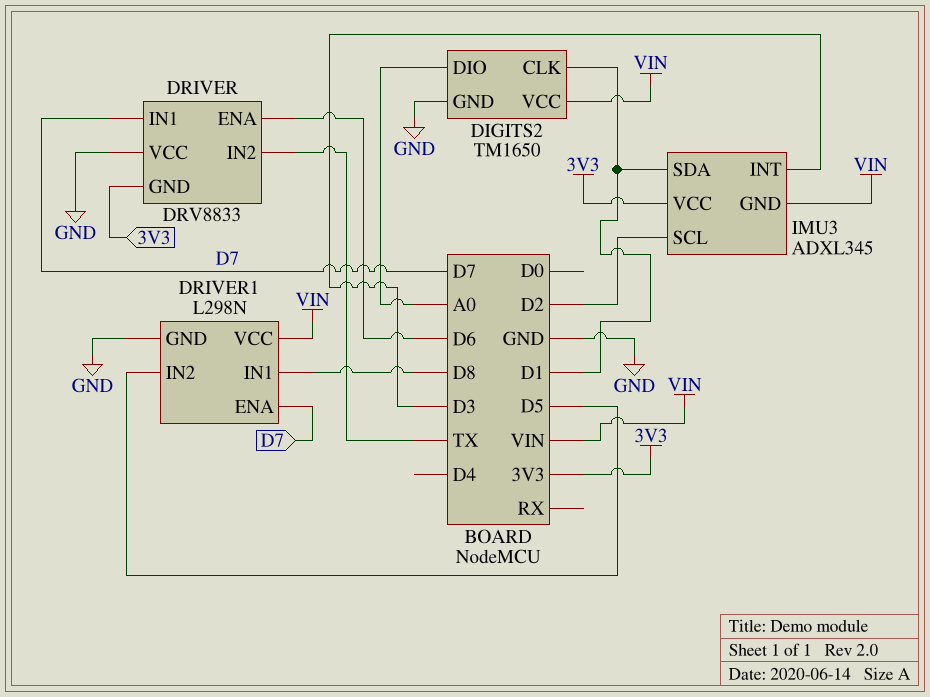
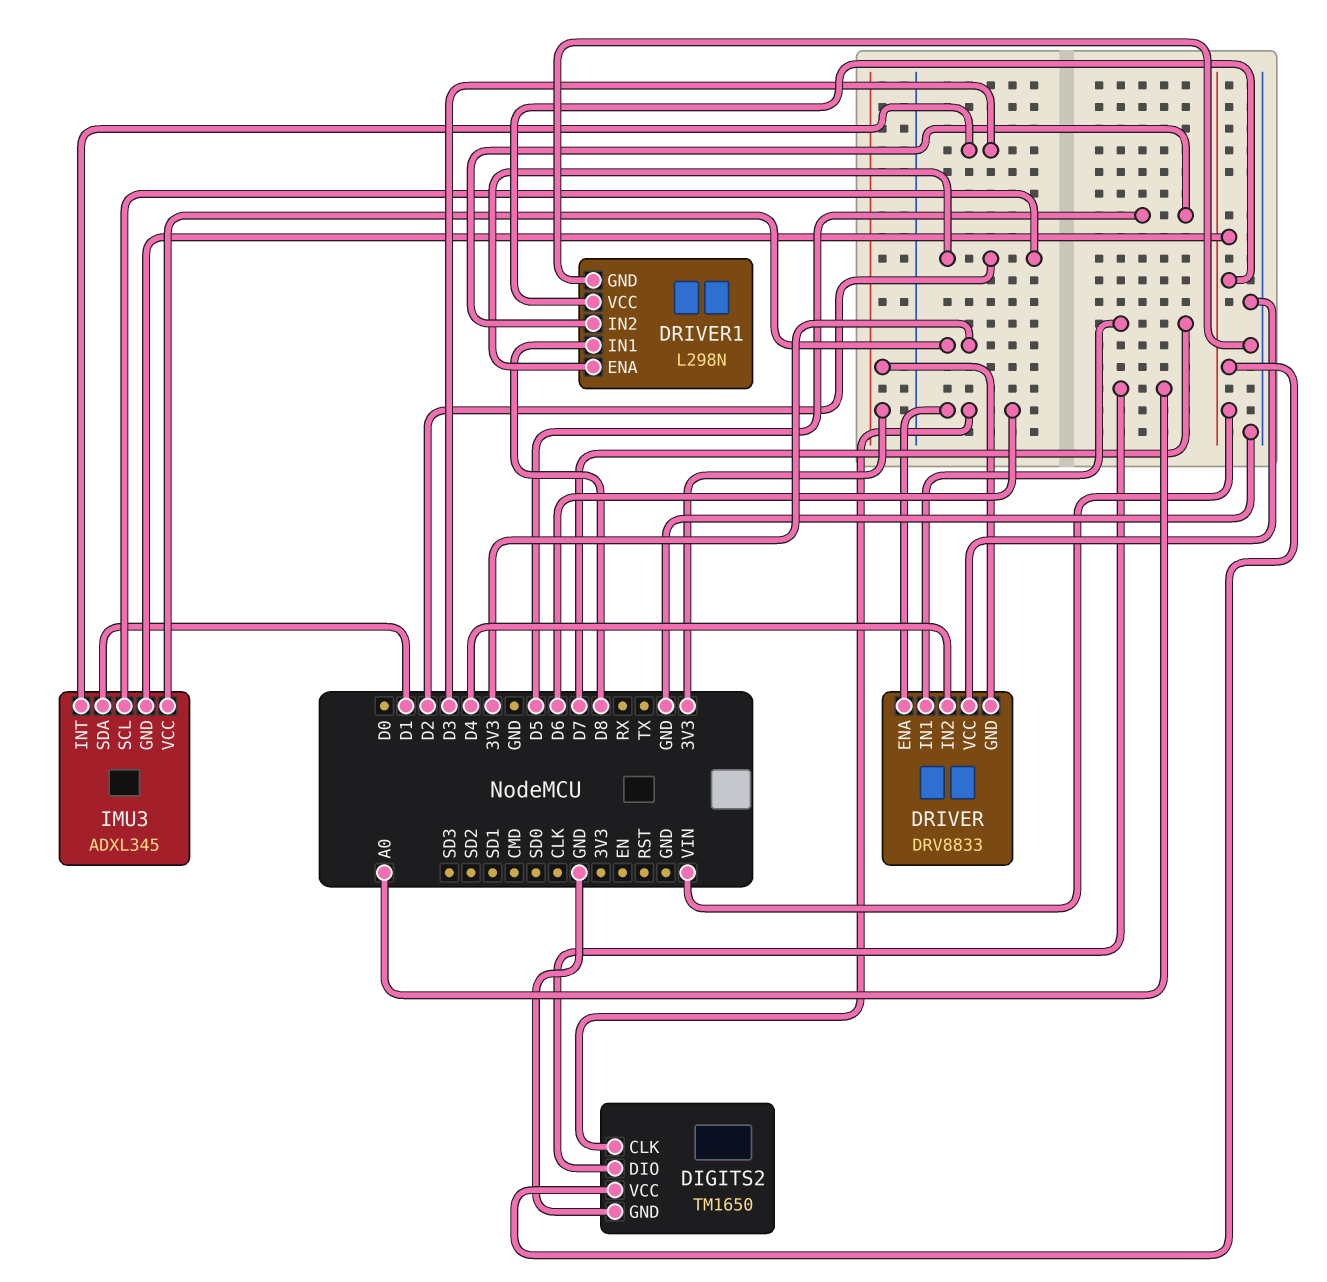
DIGITS2 pin CLK: D1 -> D6
DRIVER pin IN2: TX -> D4
DRIVER1 pin ENA: D7 -> D2

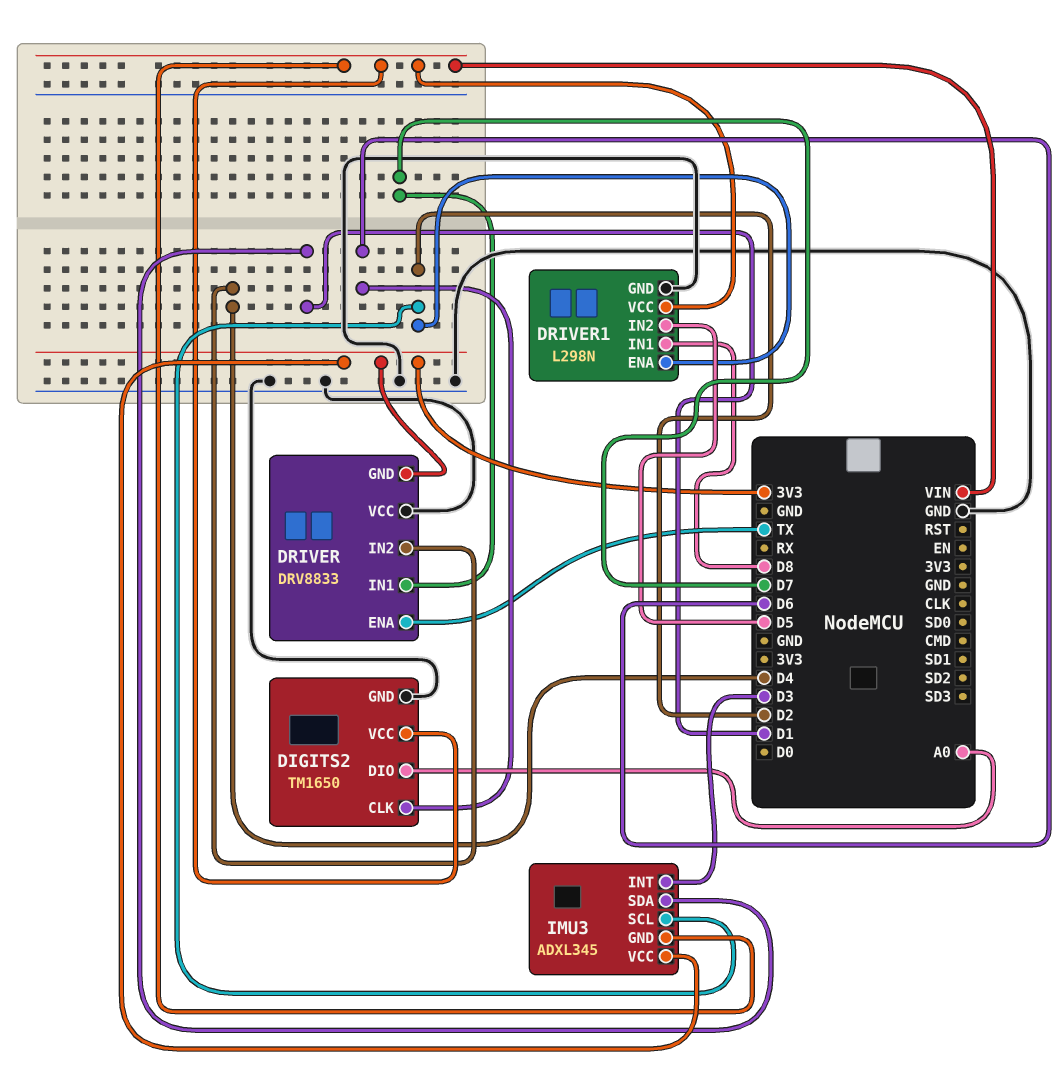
DRIVER pin ENA: D6 -> TX

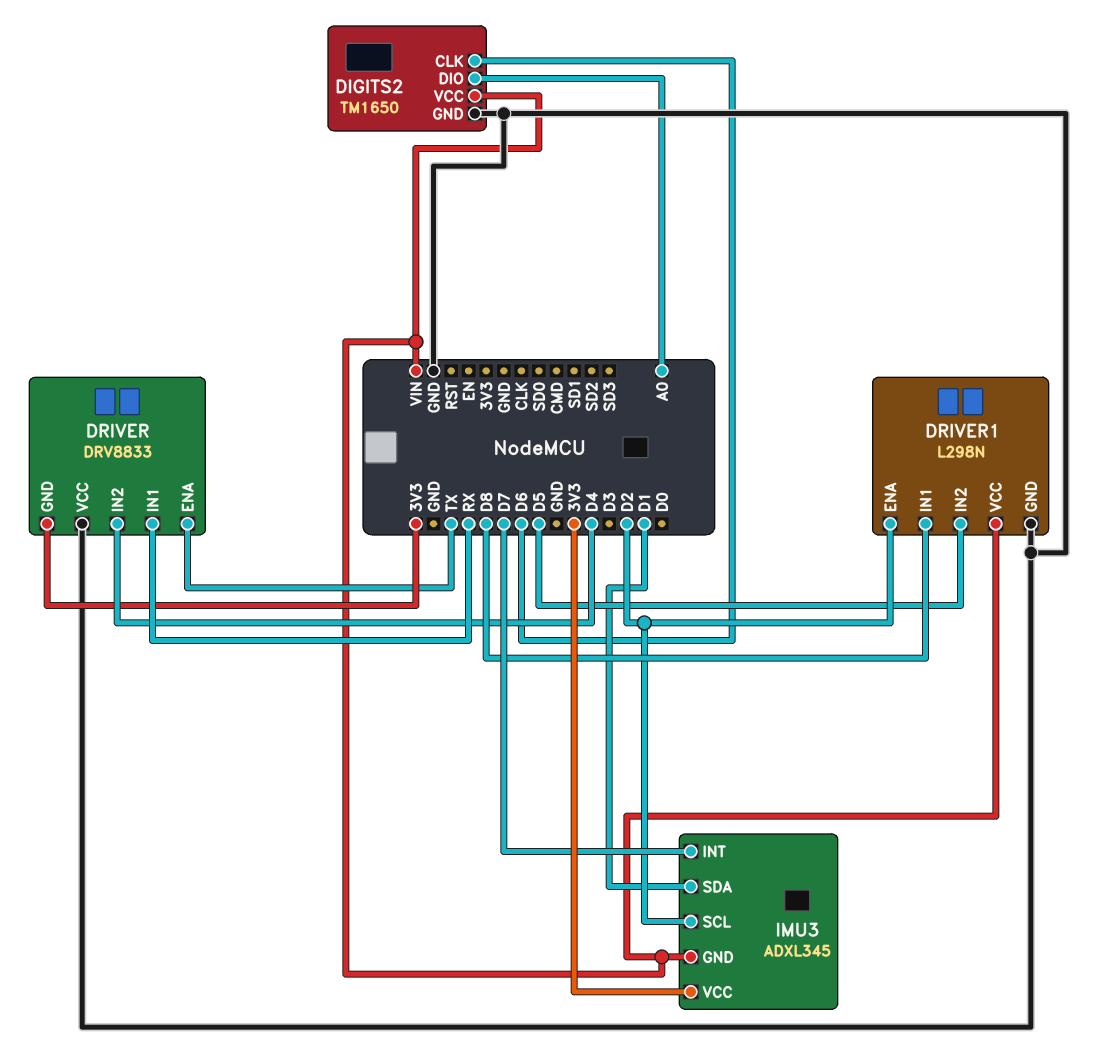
DRIVER pin IN1: D7 -> RX
IMU3 pin INT: D3 -> D7

